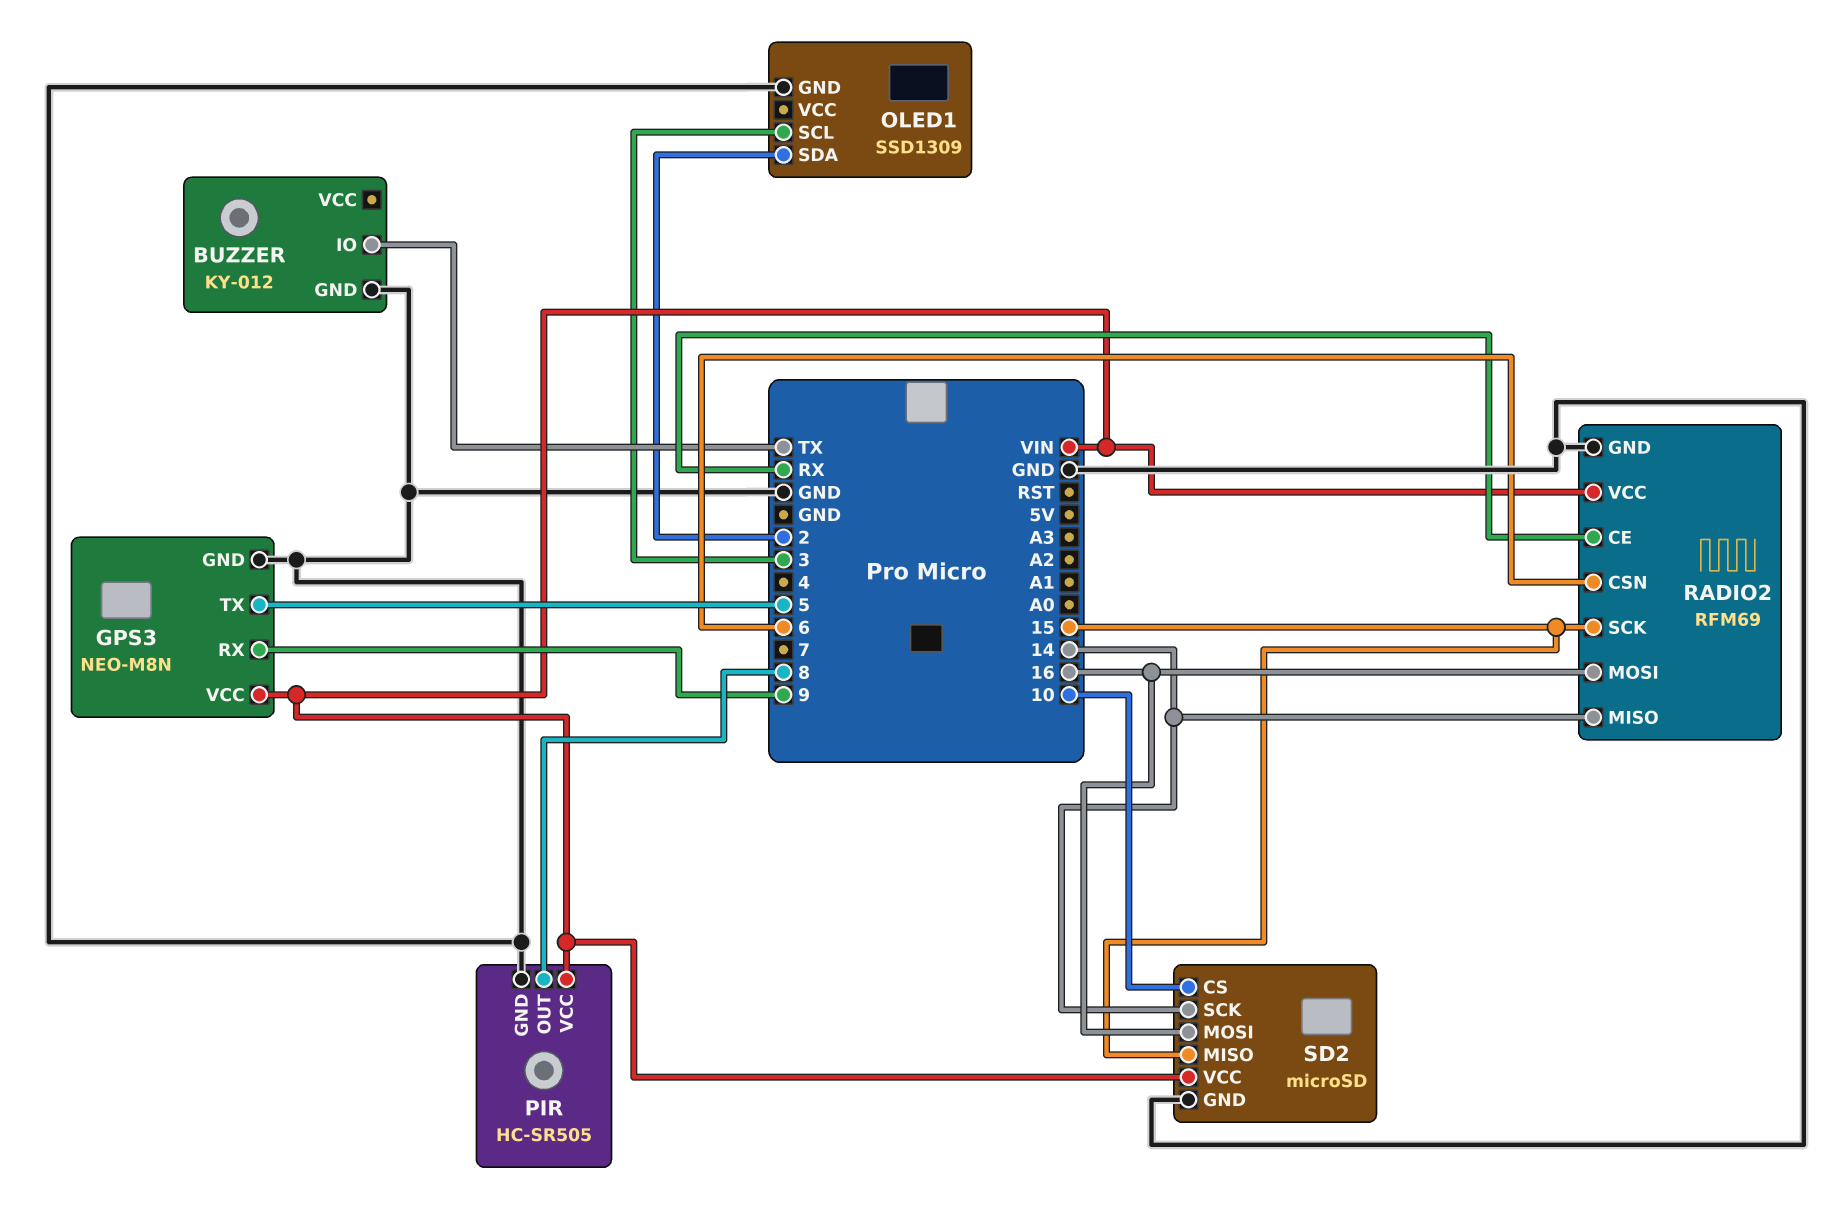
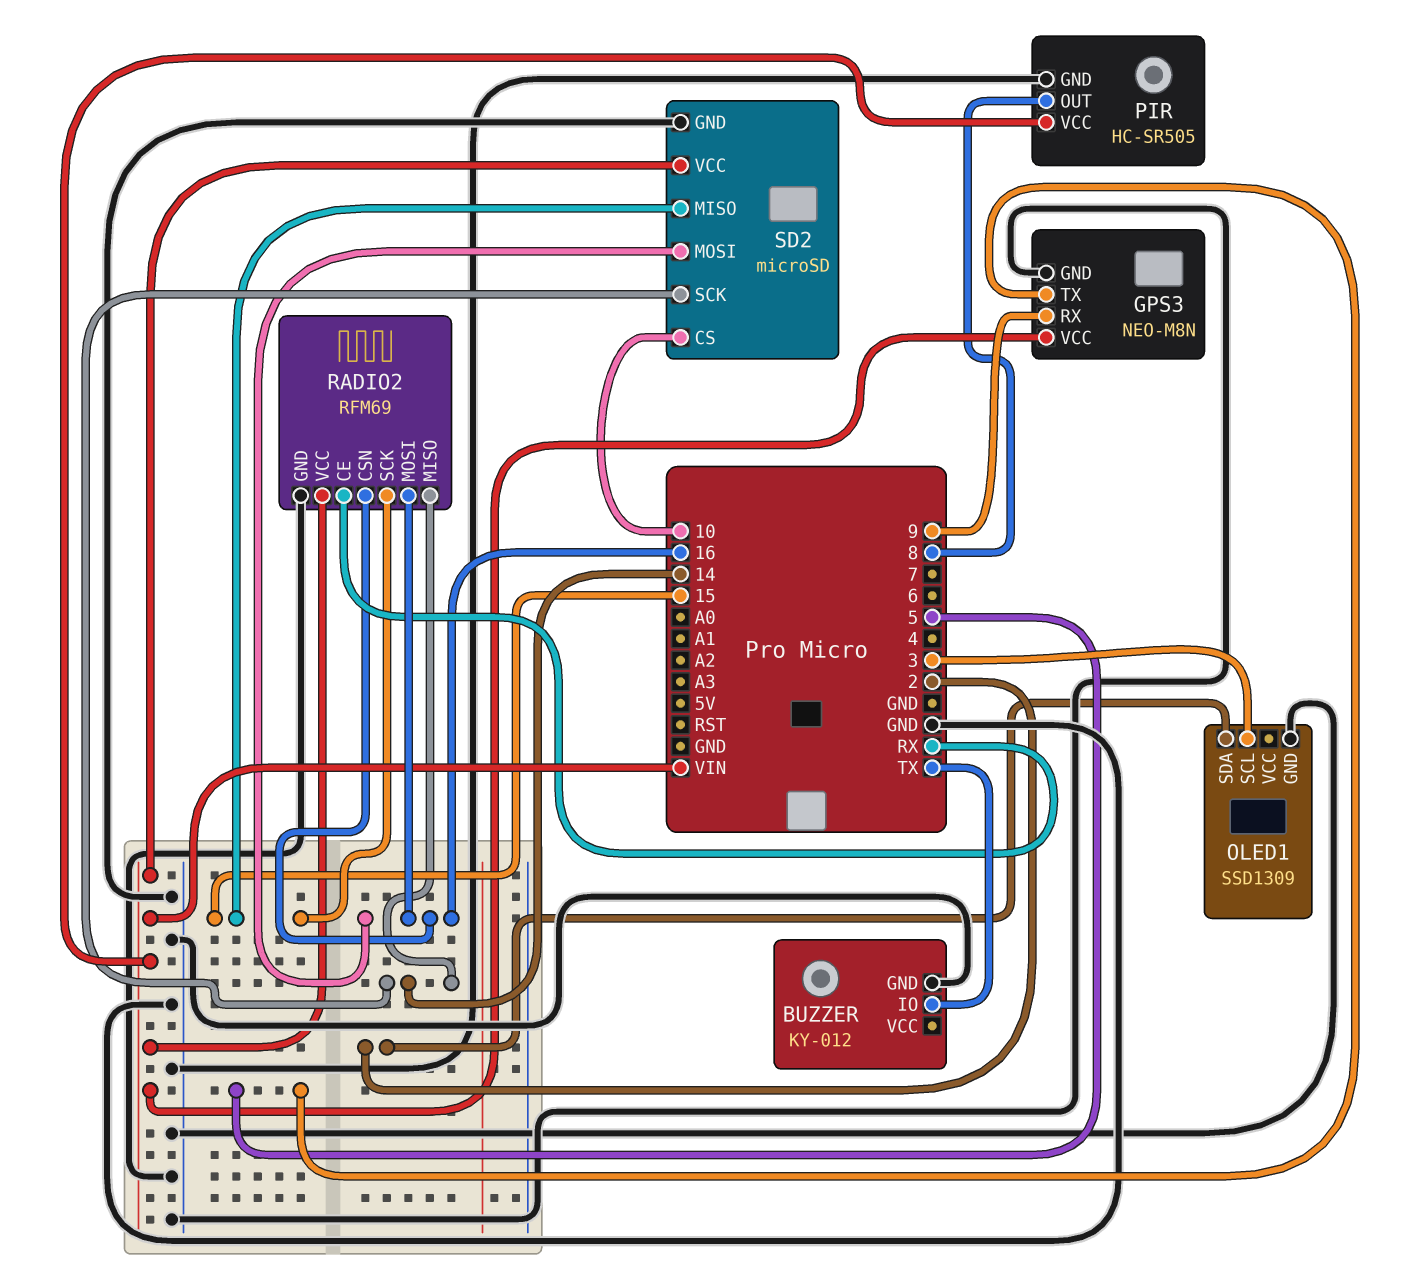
RADIO2 pin CSN: 6 -> 16

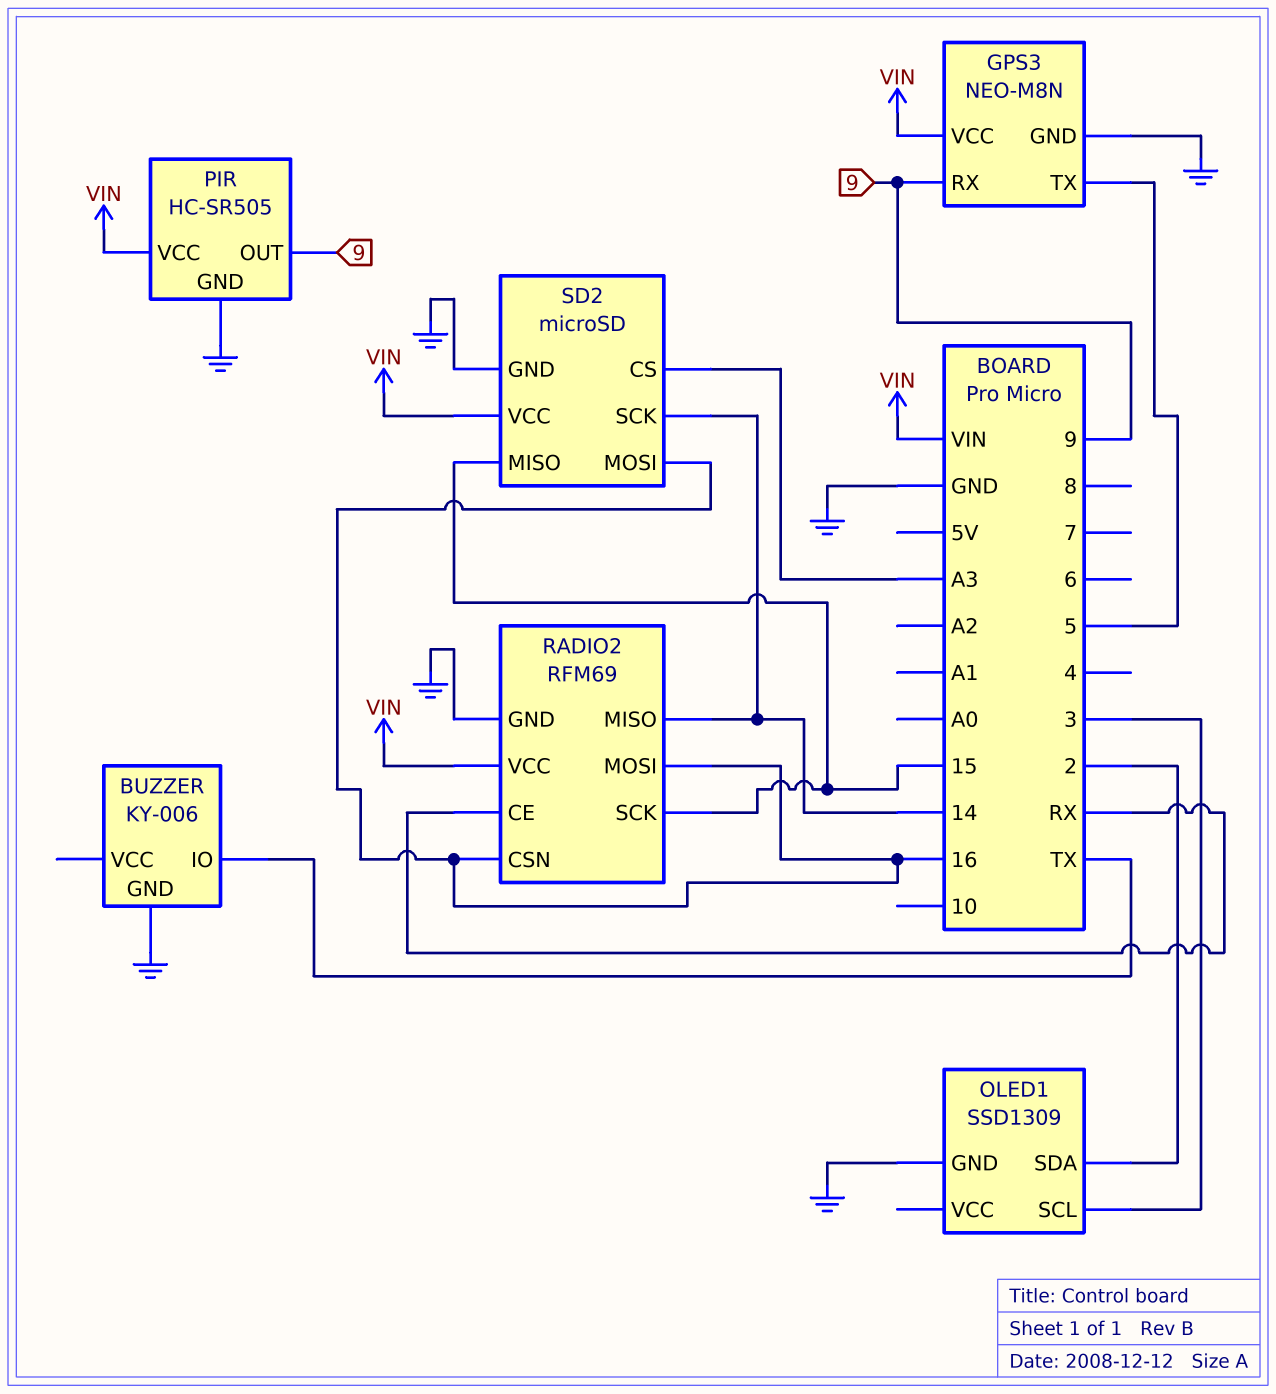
BUZZER: KY-012 -> KY-006
PIR pin OUT: 8 -> 9
SD2 pin CS: 10 -> A3

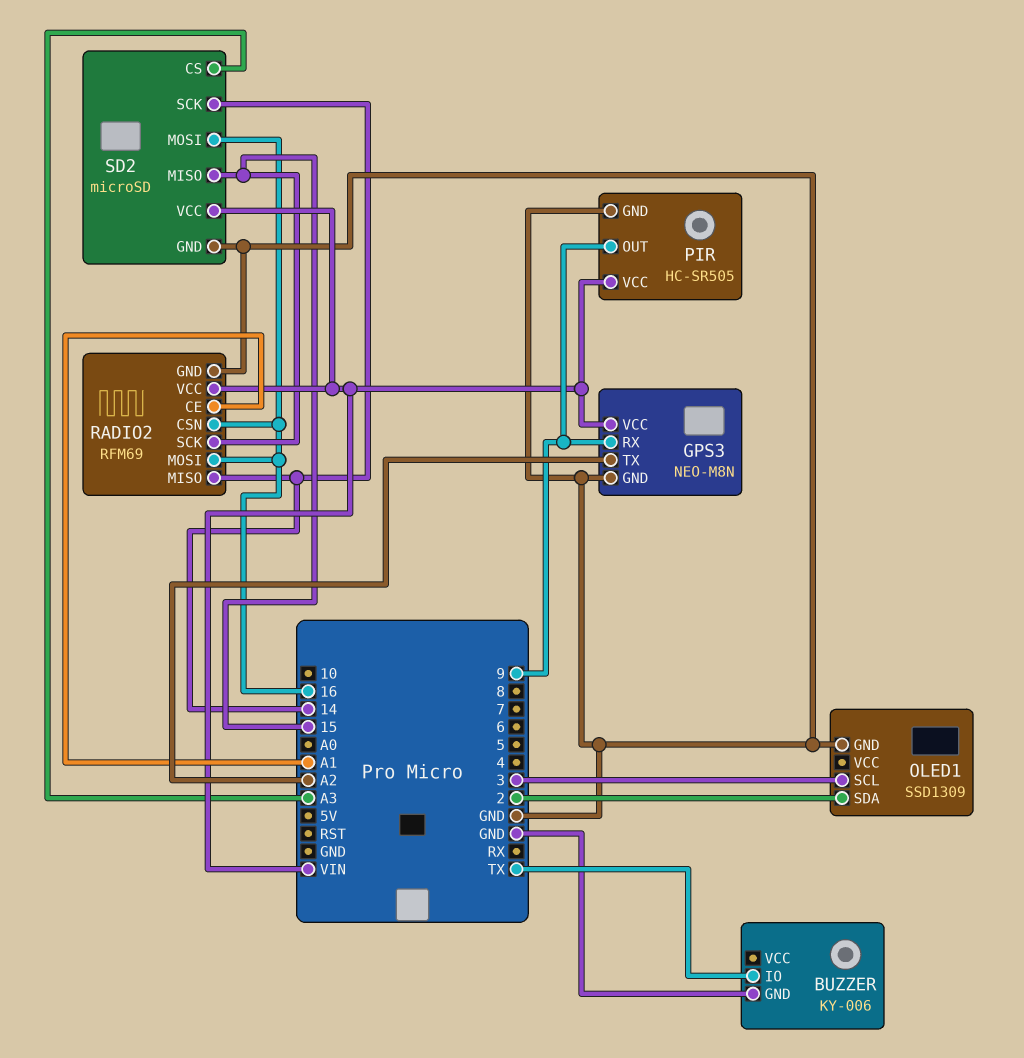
GPS3 pin TX: 5 -> A2
RADIO2 pin CE: RX -> A1

